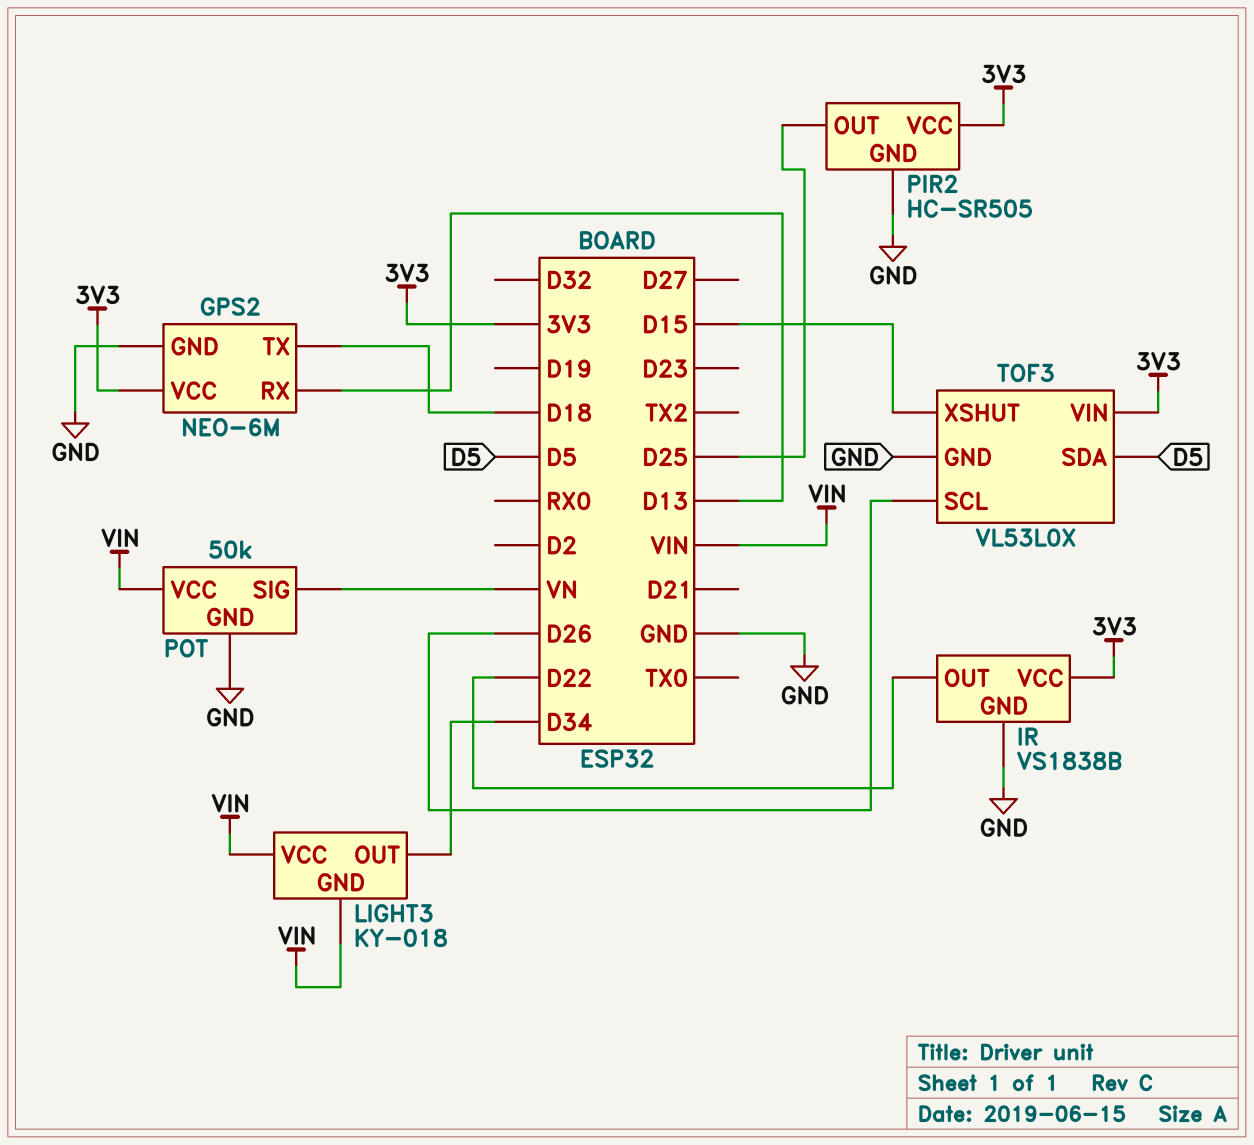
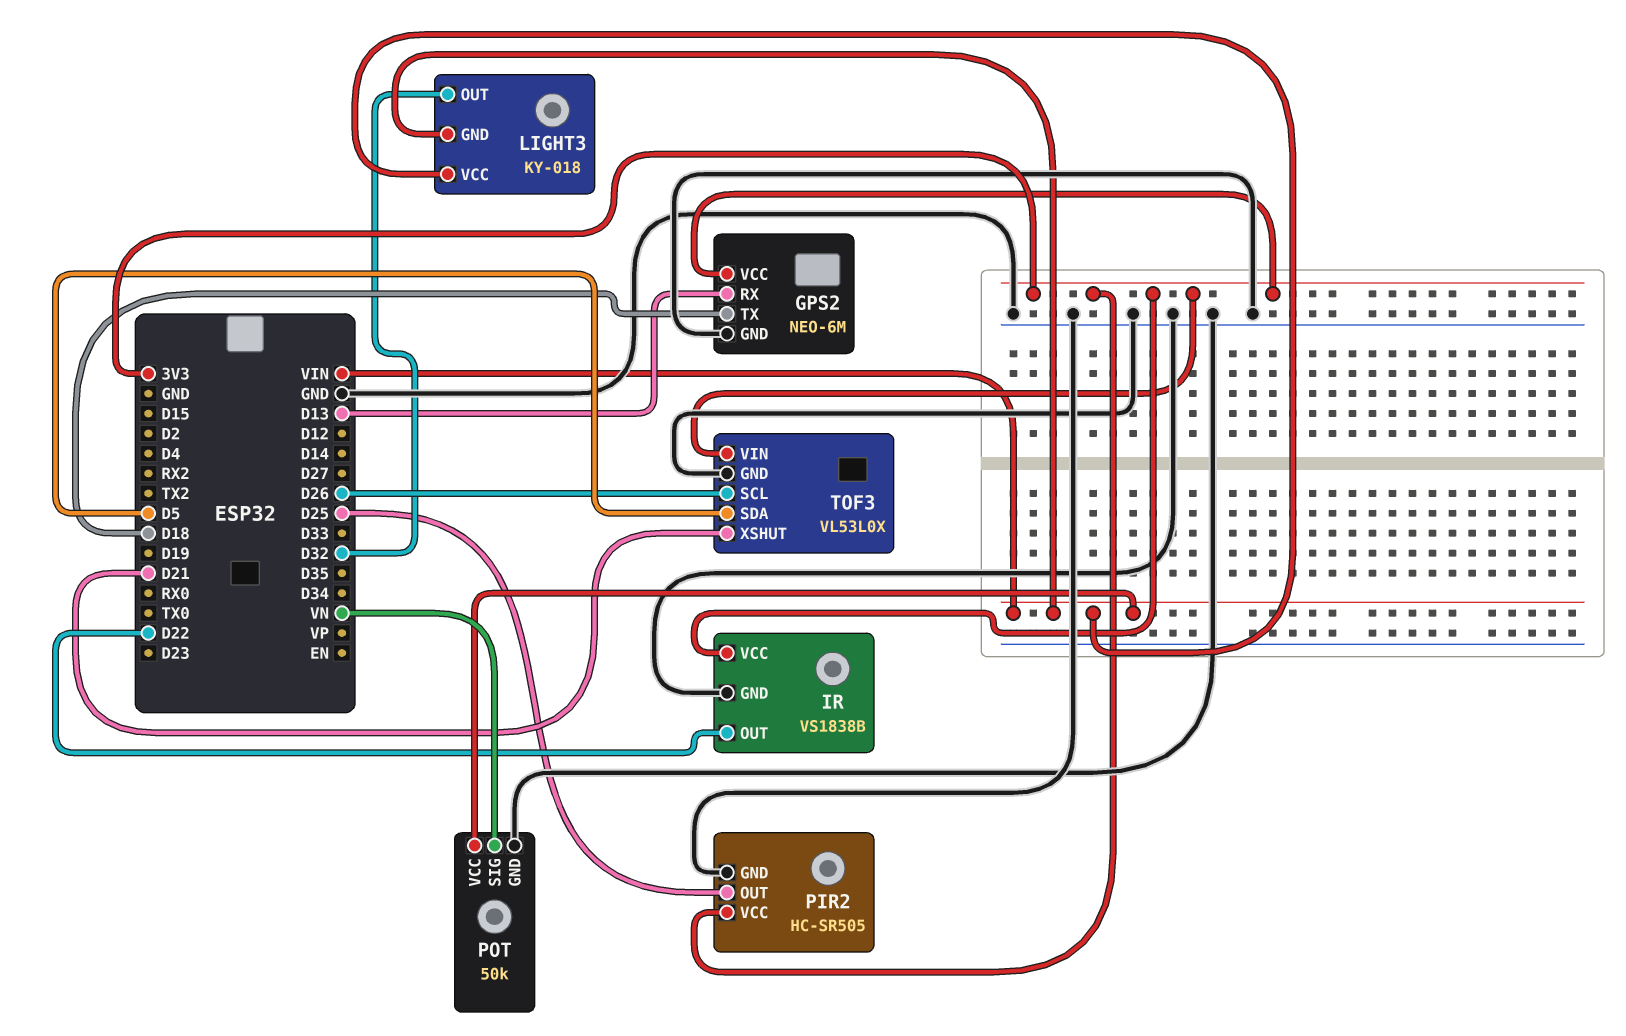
LIGHT3 pin OUT: D34 -> D32
TOF3 pin XSHUT: D15 -> D21

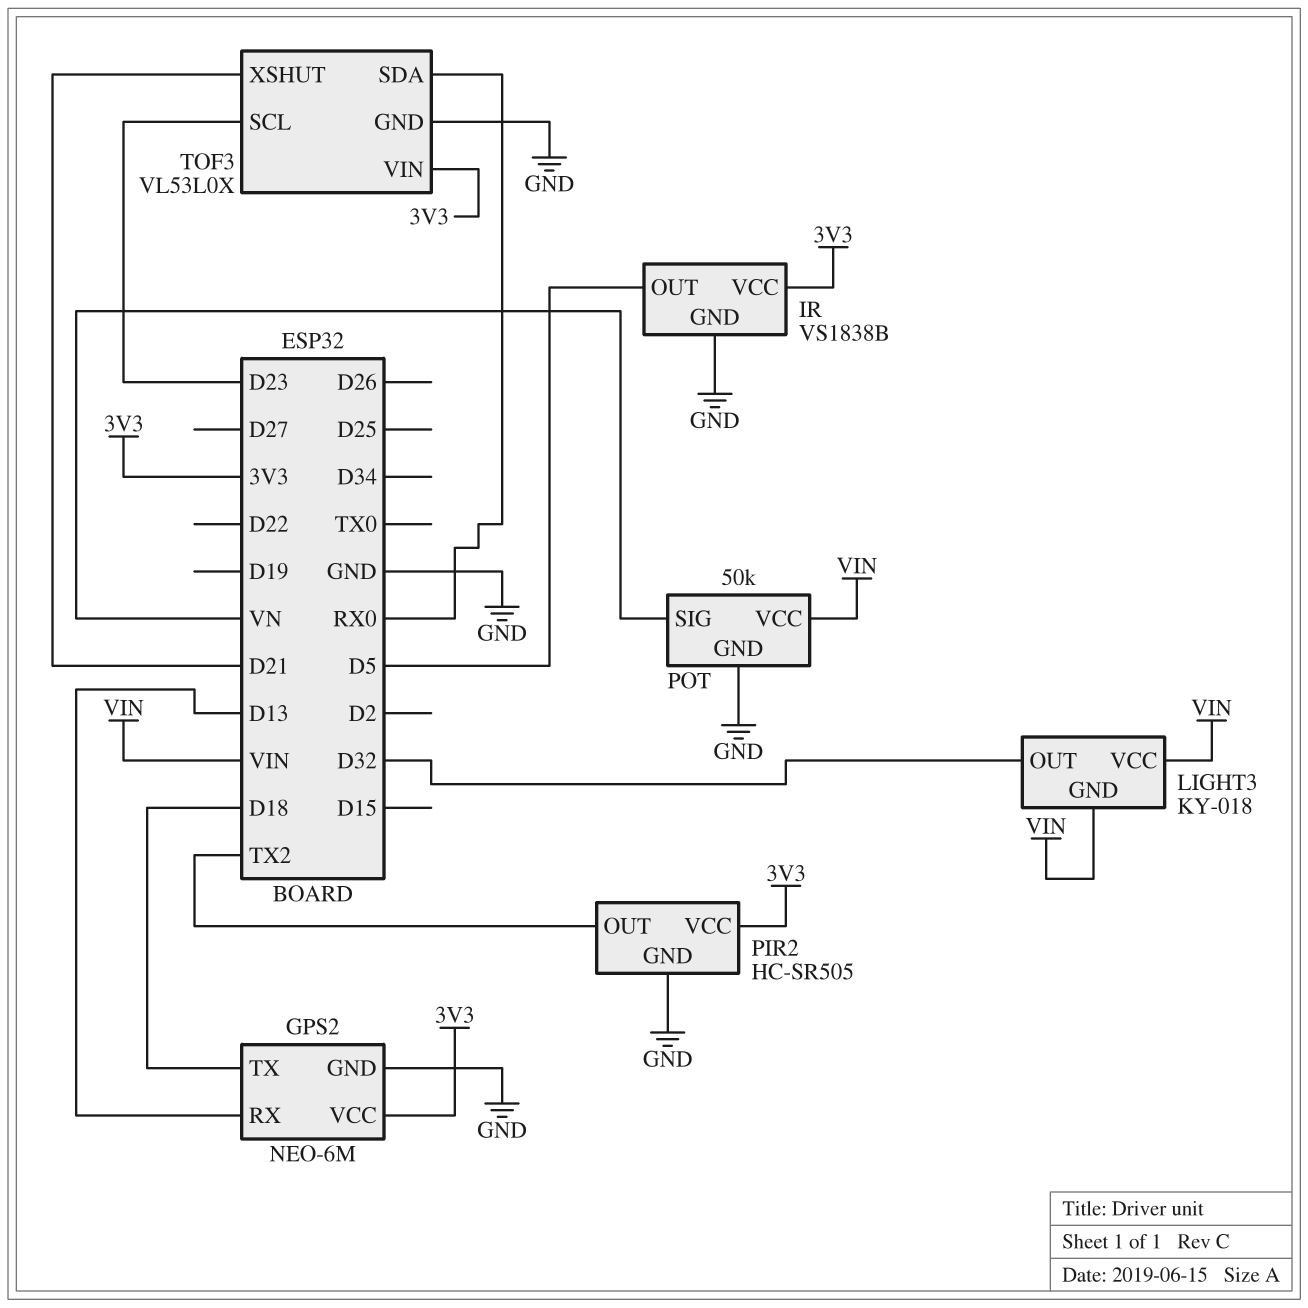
IR pin OUT: D22 -> D5
PIR2 pin OUT: D25 -> TX2
TOF3 pin SCL: D26 -> D23
TOF3 pin SDA: D5 -> RX0

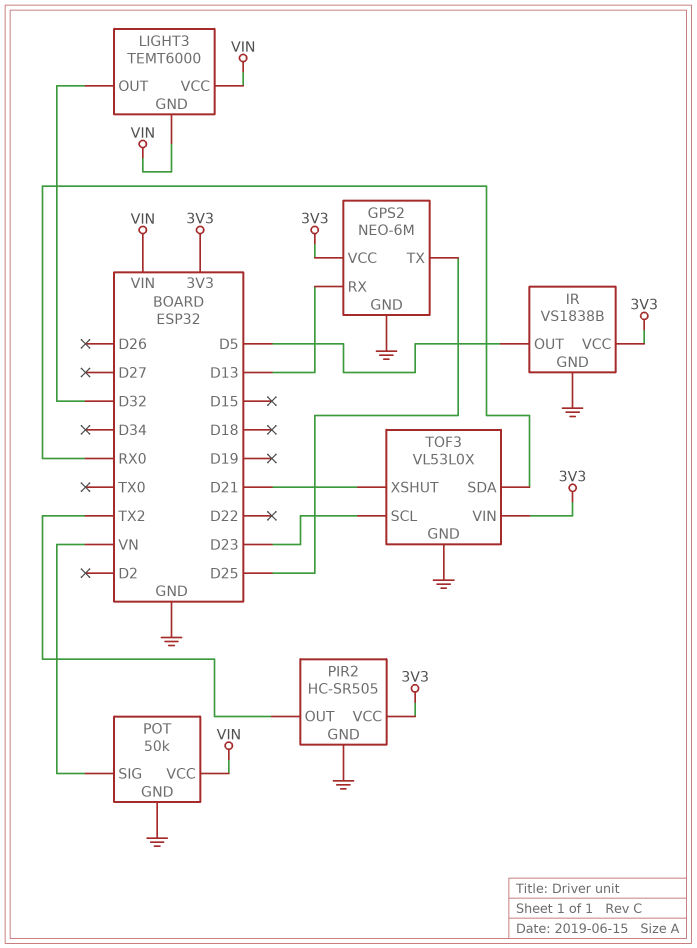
GPS2 pin TX: D18 -> D25
LIGHT3: KY-018 -> TEMT6000

